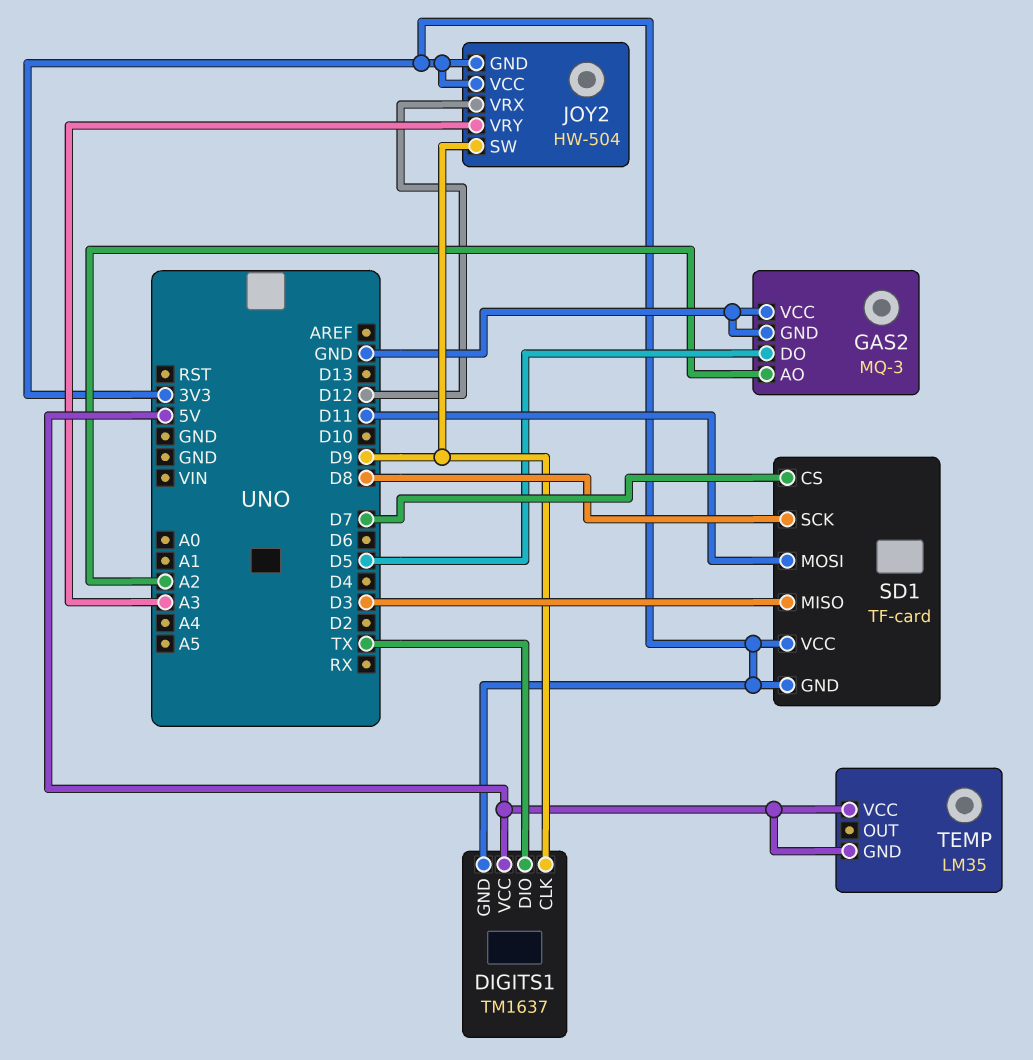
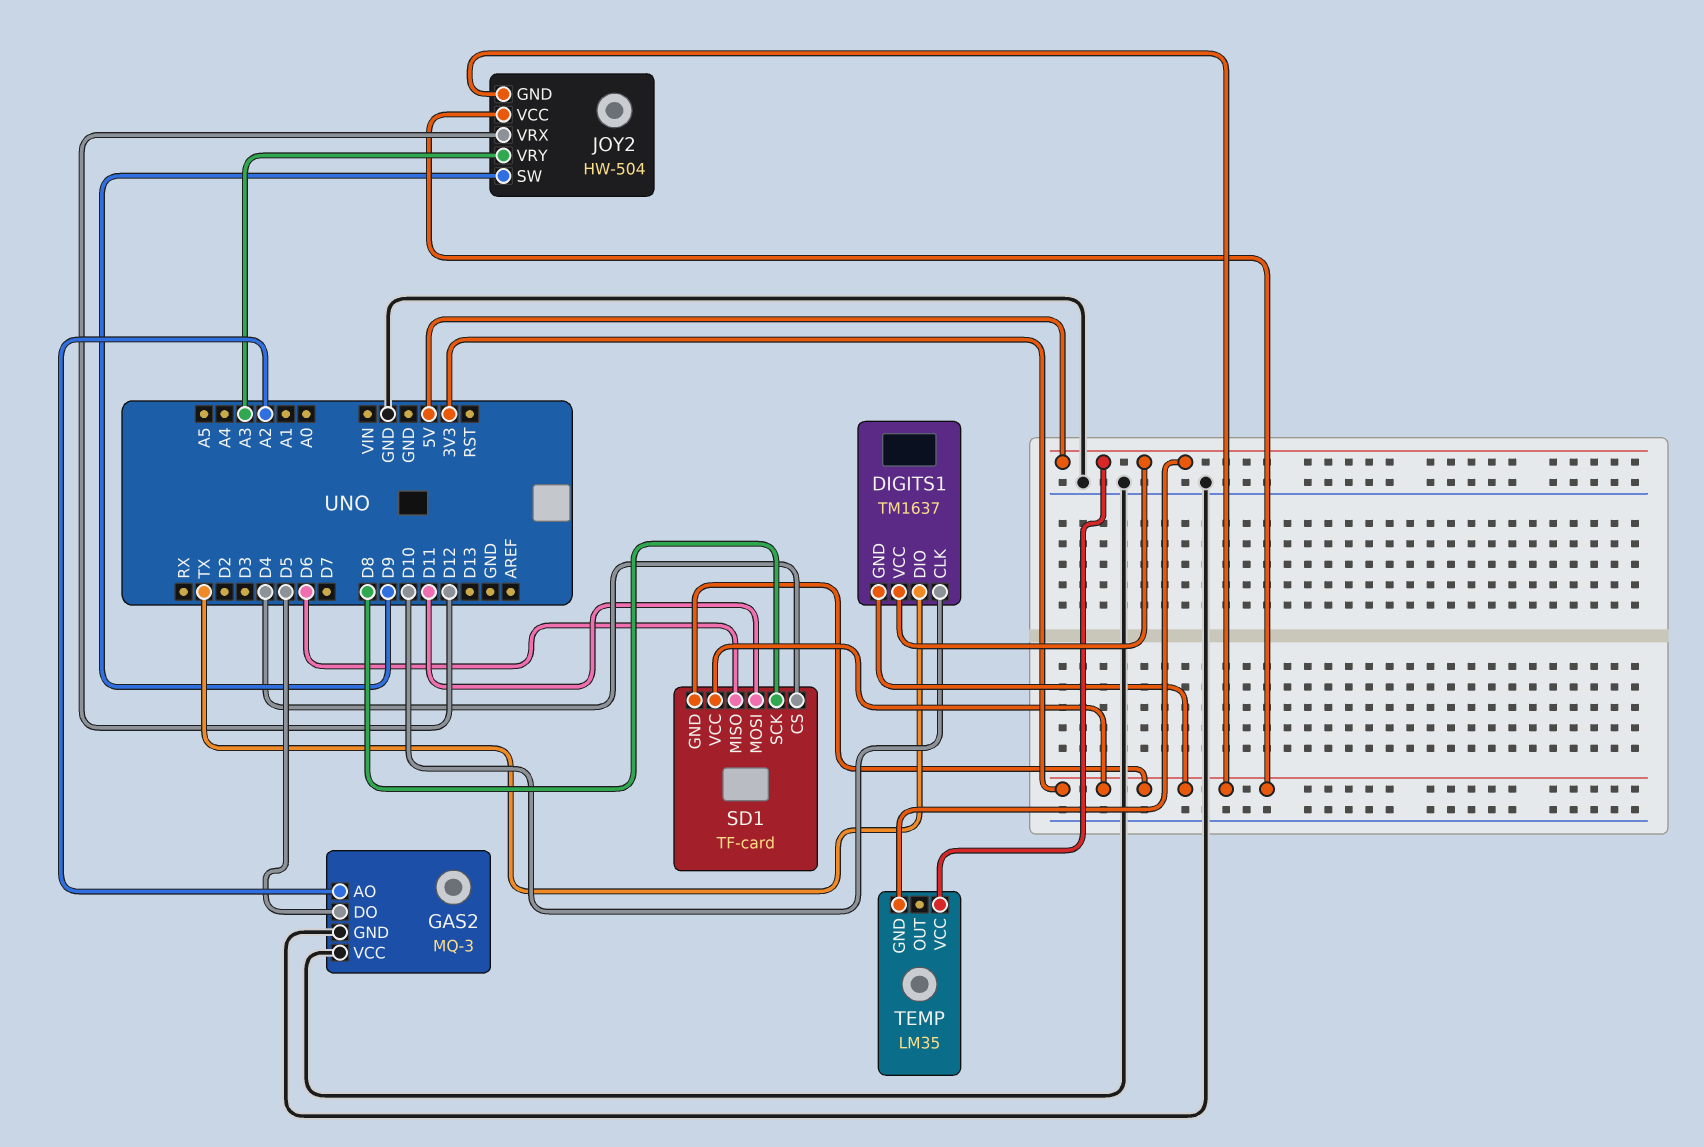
DIGITS1 pin CLK: D9 -> D10
SD1 pin CS: D7 -> D4
SD1 pin MISO: D3 -> D6

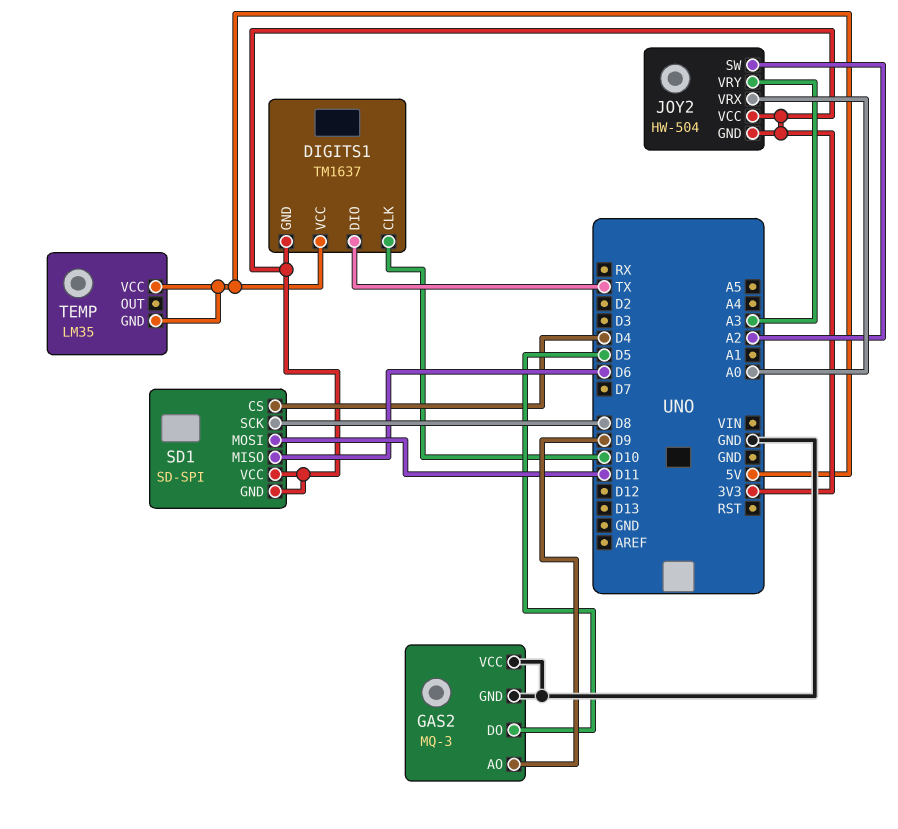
GAS2 pin AO: A2 -> D9
JOY2 pin SW: D9 -> A2
JOY2 pin VRX: D12 -> A0
SD1: TF-card -> SD-SPI

